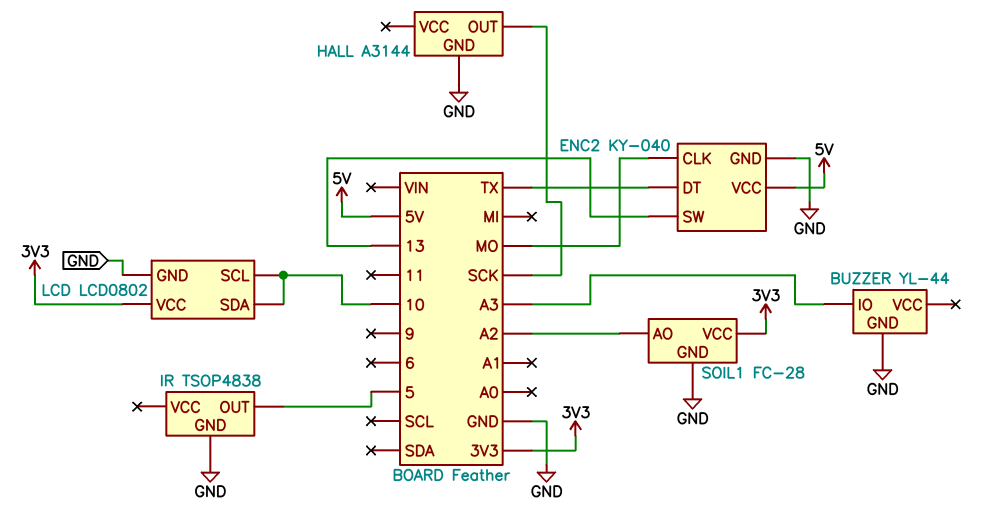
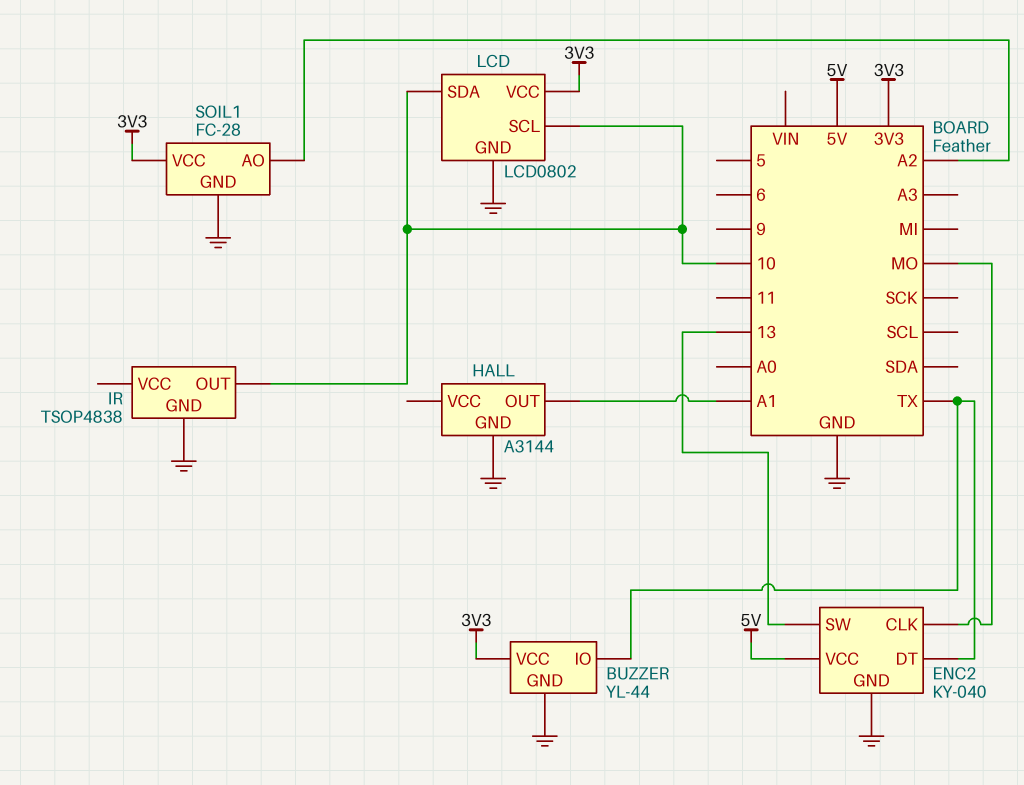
BUZZER pin IO: A3 -> TX
BUZZER pin VCC: none -> 3V3
HALL pin OUT: SCK -> A1
IR pin OUT: 5 -> 10

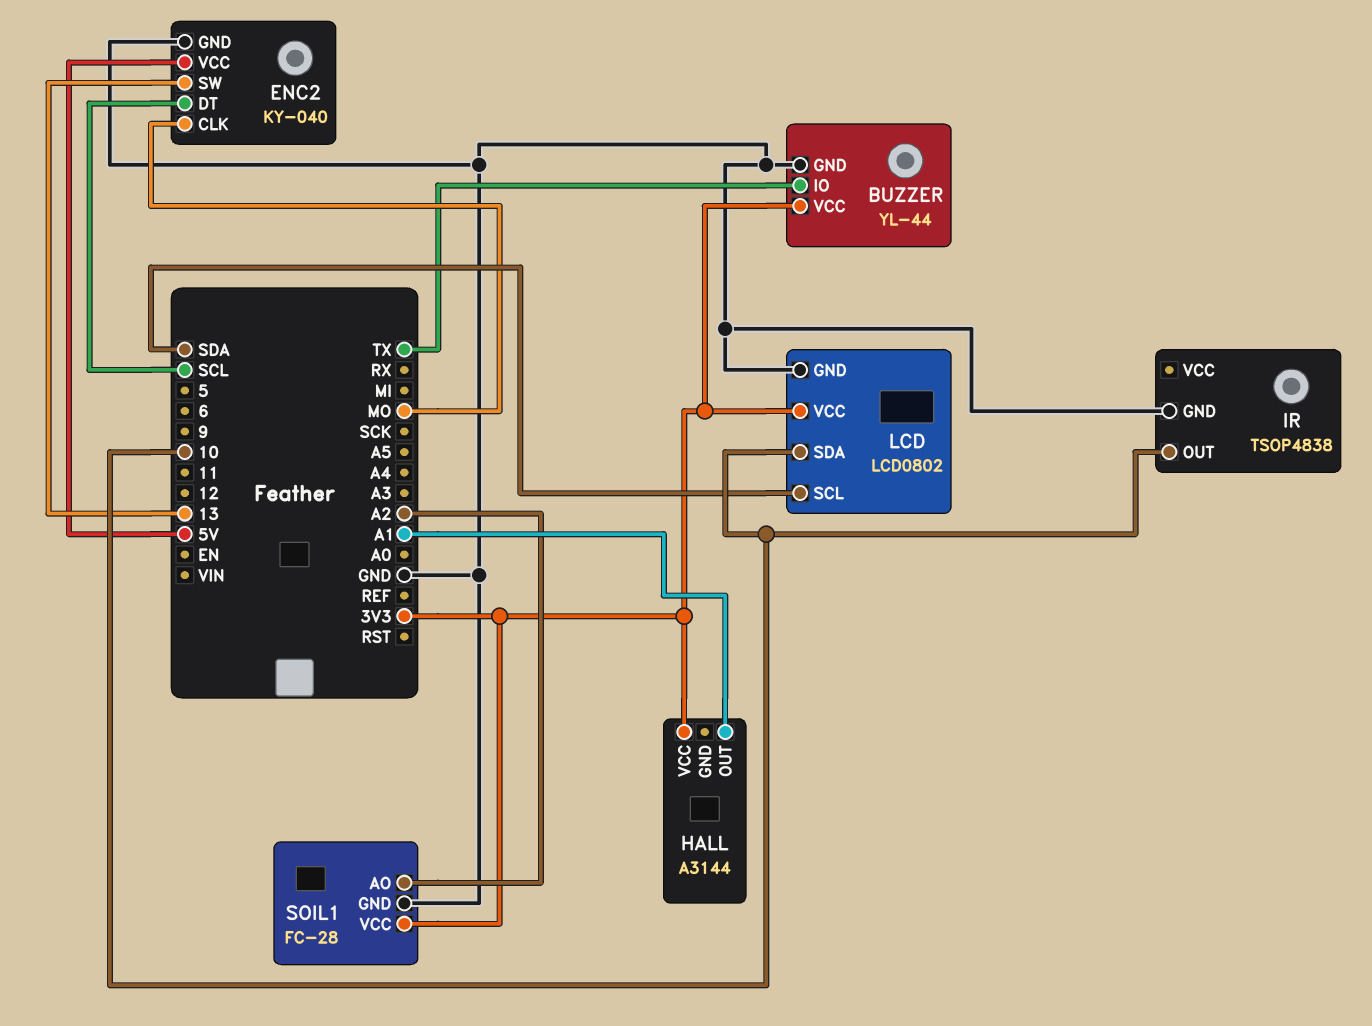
ENC2 pin DT: TX -> SCL
HALL pin GND: GND -> none
HALL pin VCC: none -> 3V3
LCD pin SCL: 10 -> SDA

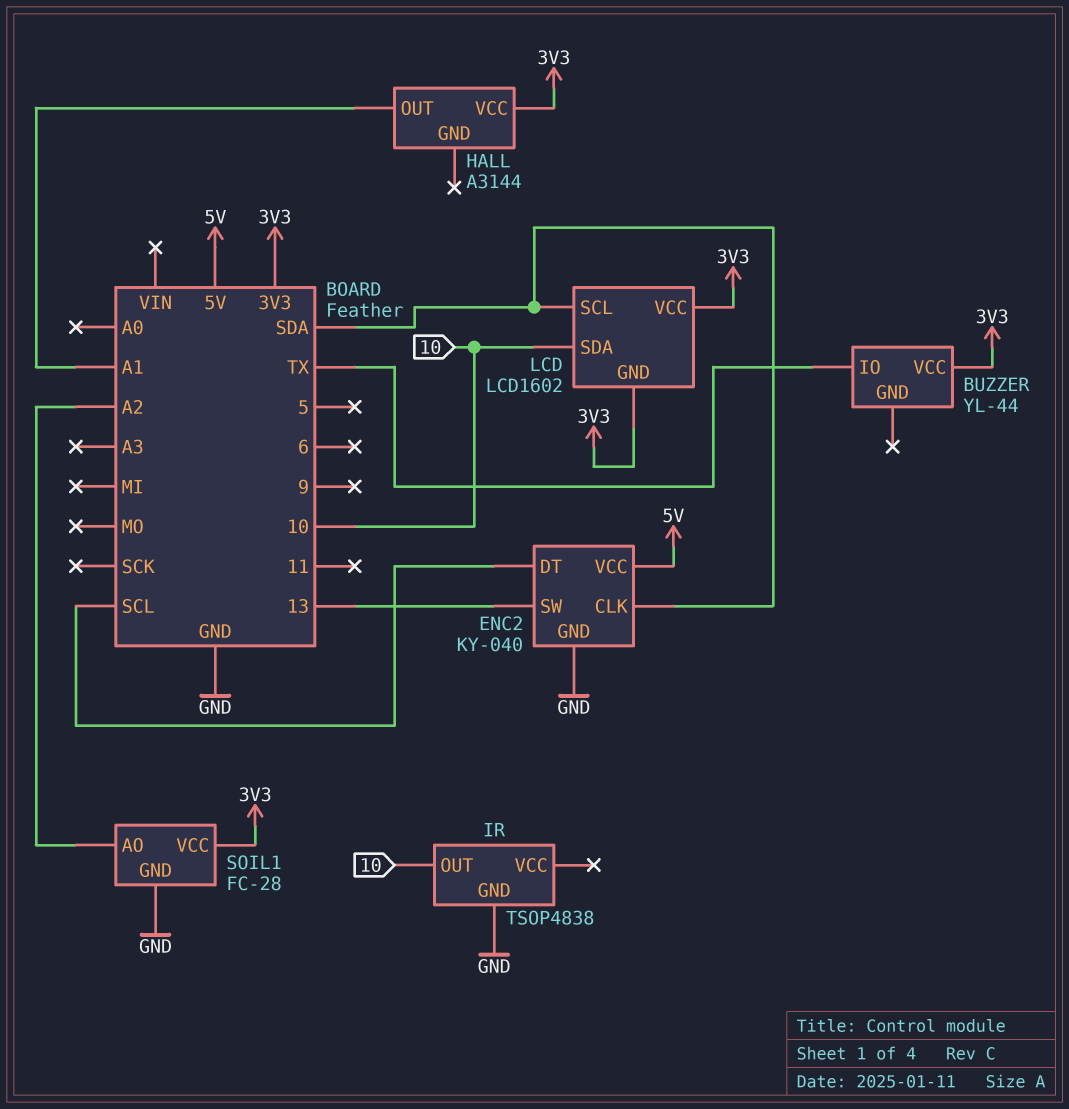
BUZZER pin GND: GND -> none
ENC2 pin CLK: MO -> SDA
LCD: LCD0802 -> LCD1602
LCD pin GND: GND -> 3V3

